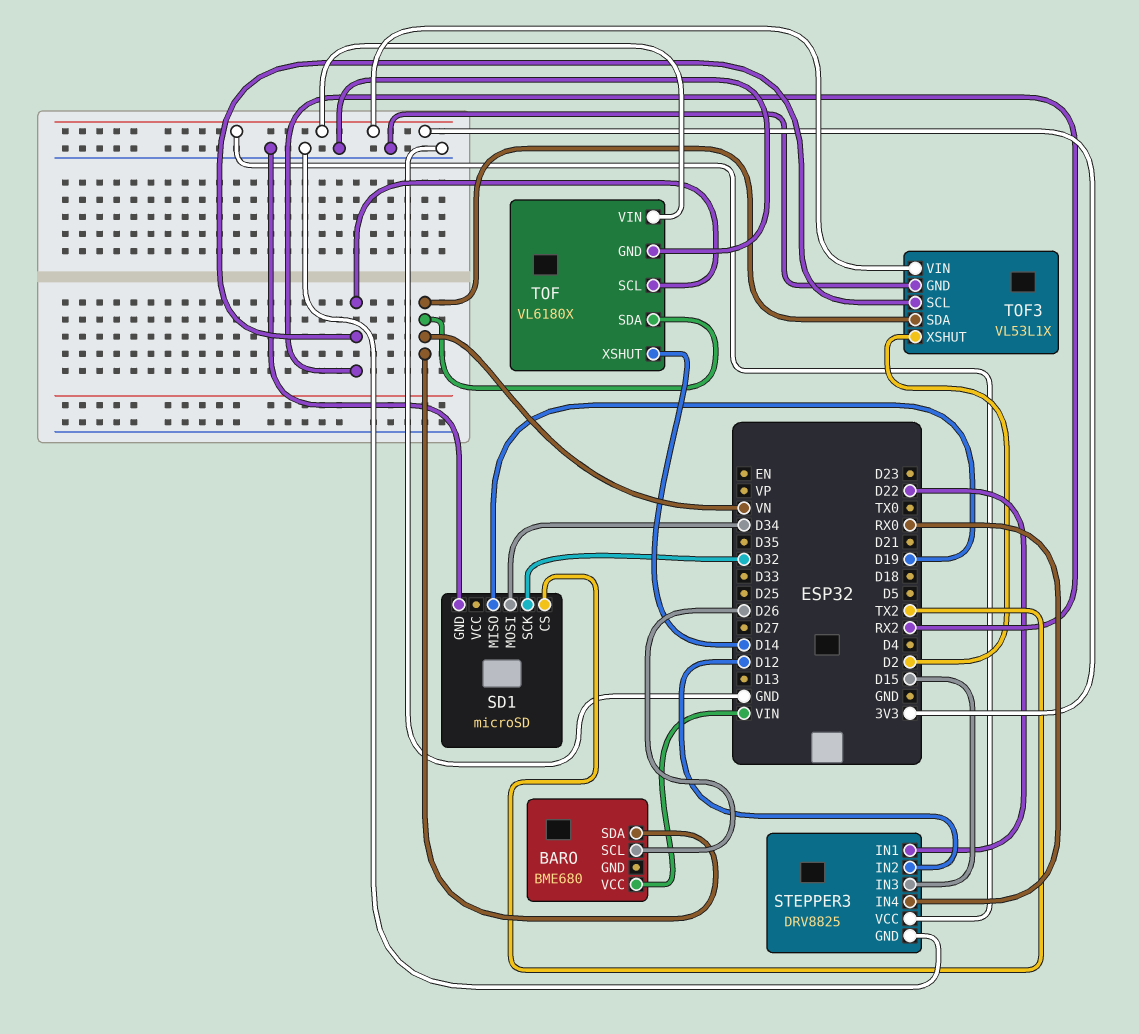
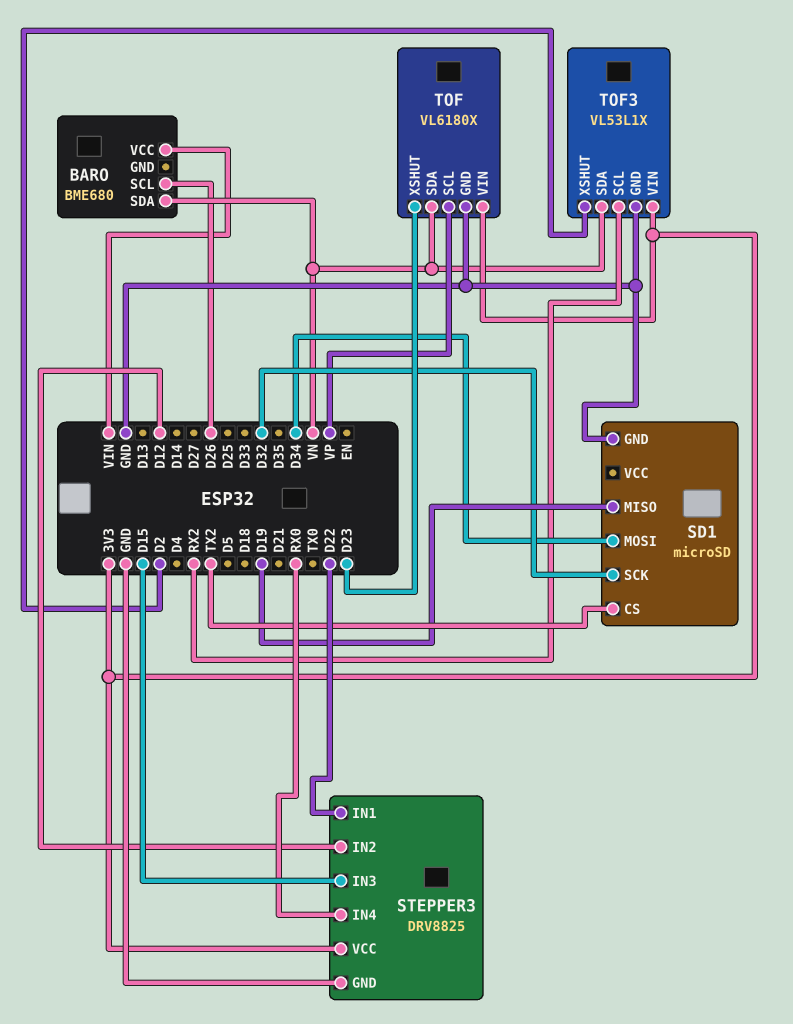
TOF pin SCL: RX2 -> VP
TOF pin XSHUT: D14 -> D23

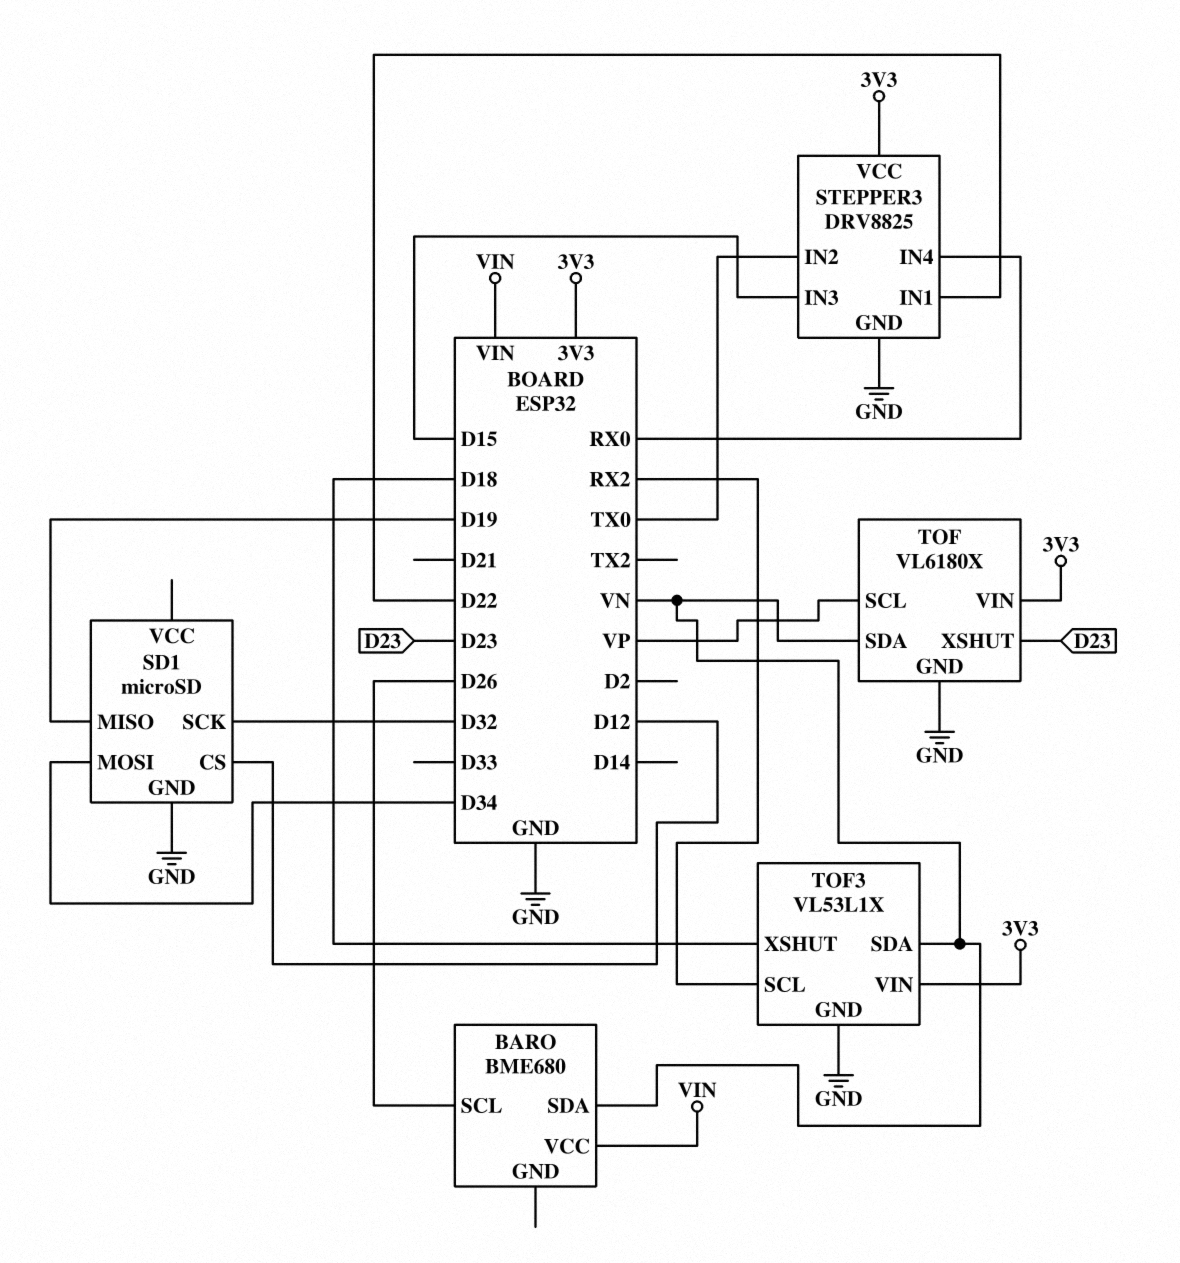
SD1 pin CS: TX2 -> D12
STEPPER3 pin IN2: D12 -> TX0
TOF3 pin XSHUT: D2 -> D18

